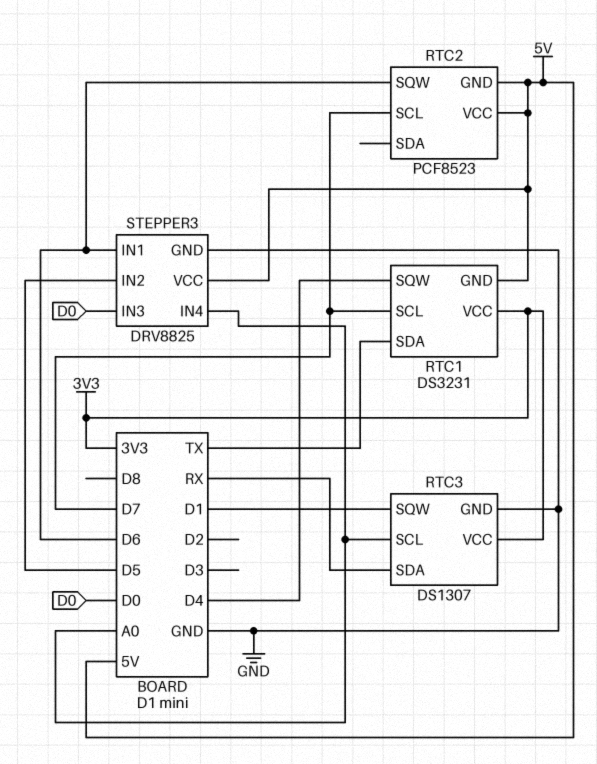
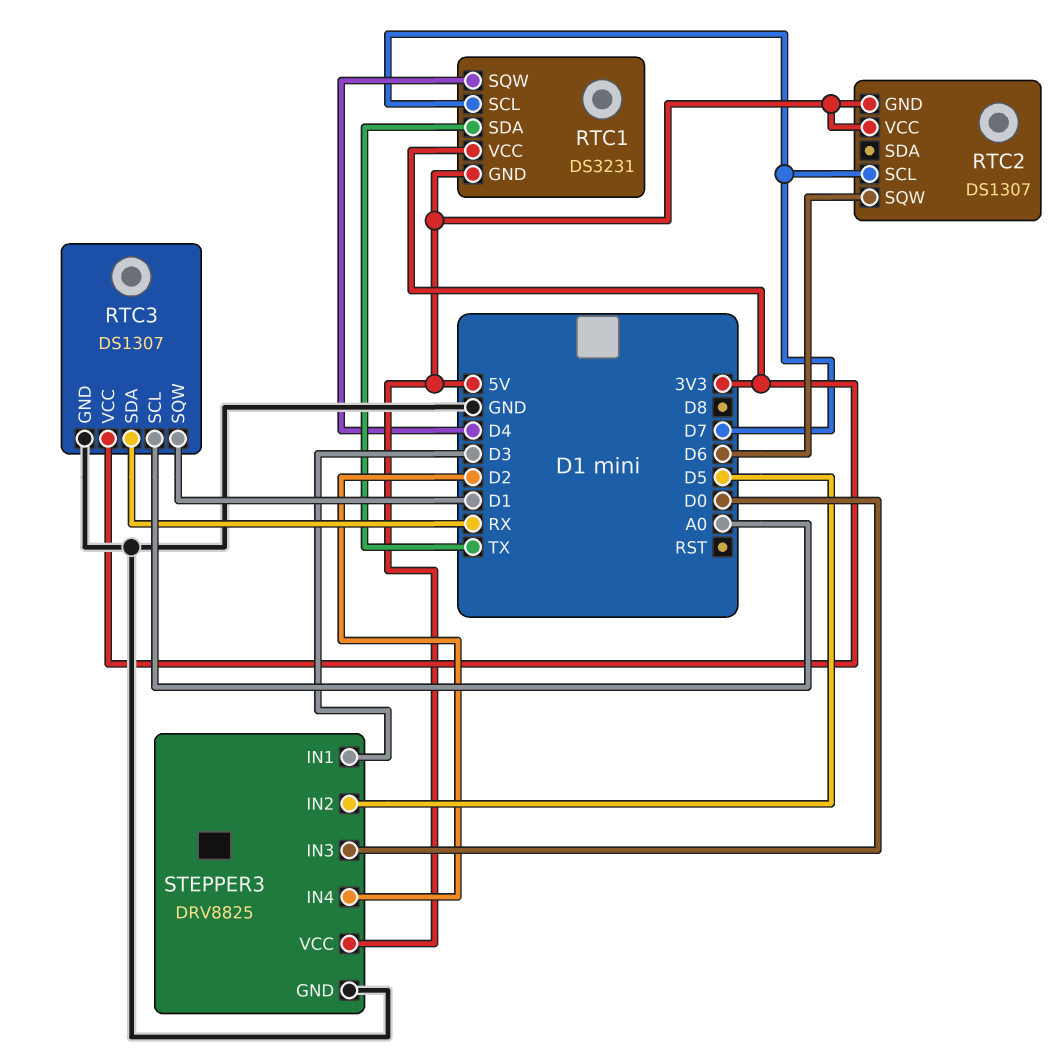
RTC2: PCF8523 -> DS1307
STEPPER3 pin IN1: D6 -> D3
STEPPER3 pin IN4: A0 -> D2

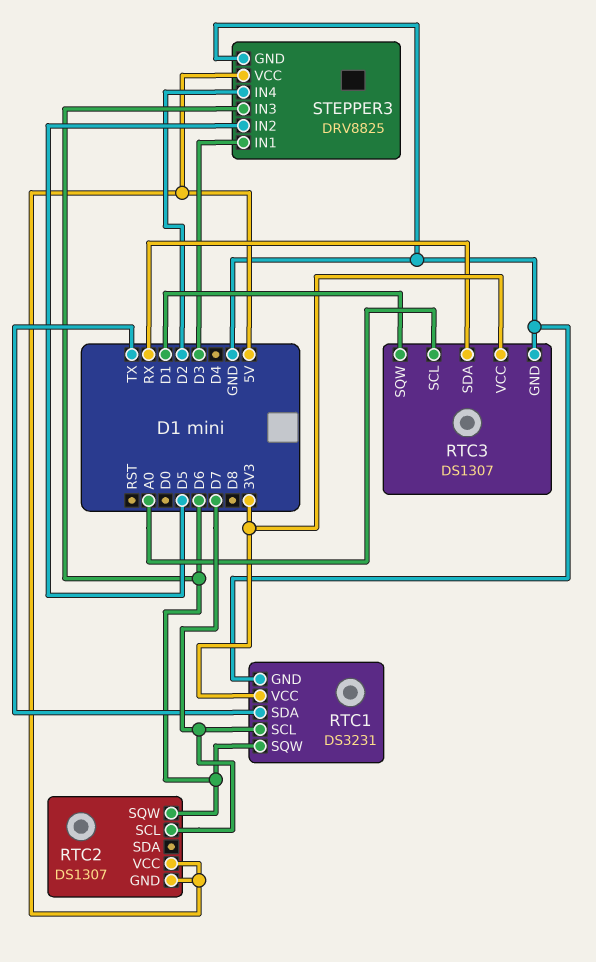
RTC1 pin GND: 5V -> GND
RTC1 pin SQW: D4 -> D6
STEPPER3 pin IN3: D0 -> D6

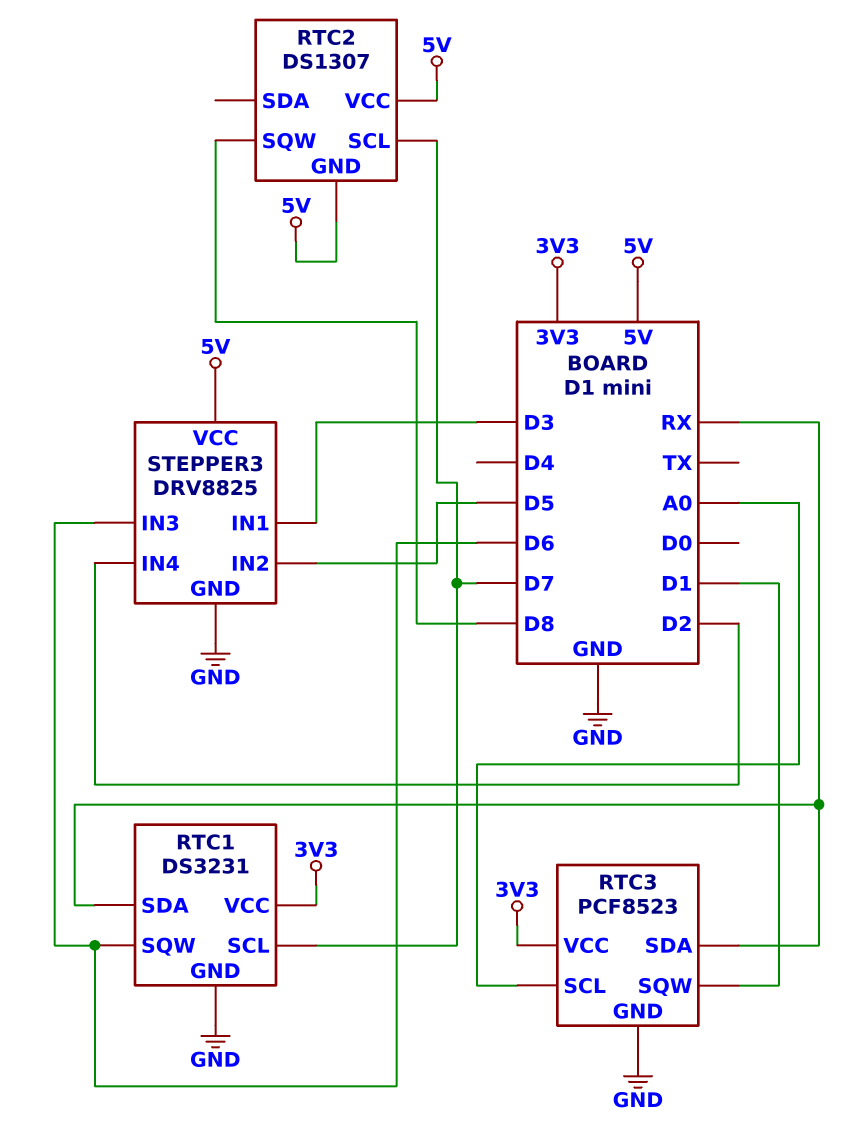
RTC1 pin SDA: TX -> RX
RTC2 pin SQW: D6 -> D8
RTC3: DS1307 -> PCF8523

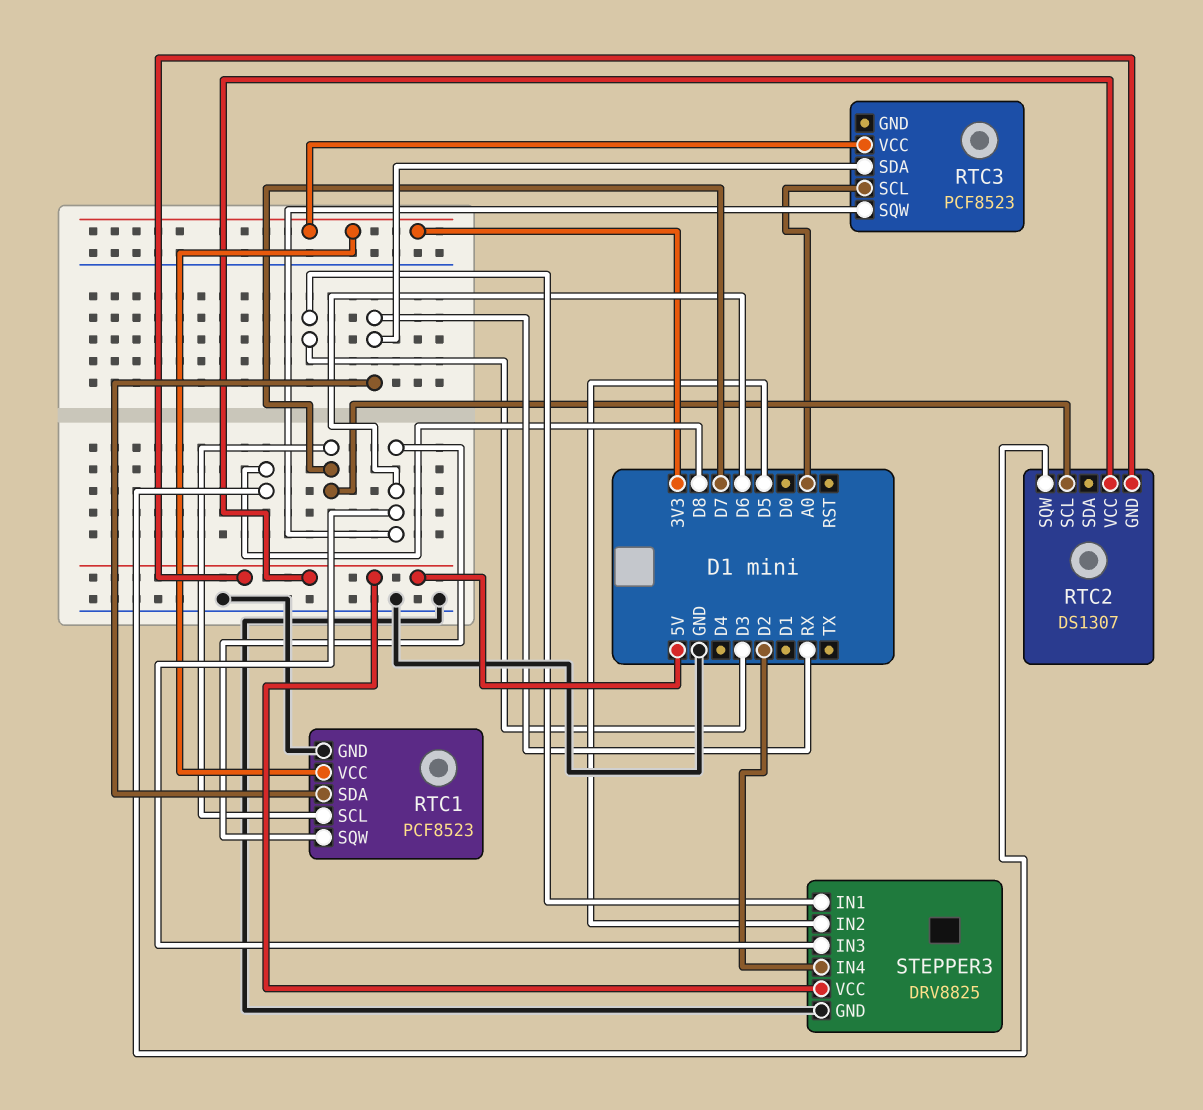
RTC1: DS3231 -> PCF8523
RTC3 pin GND: GND -> none
RTC3 pin SQW: D1 -> D6

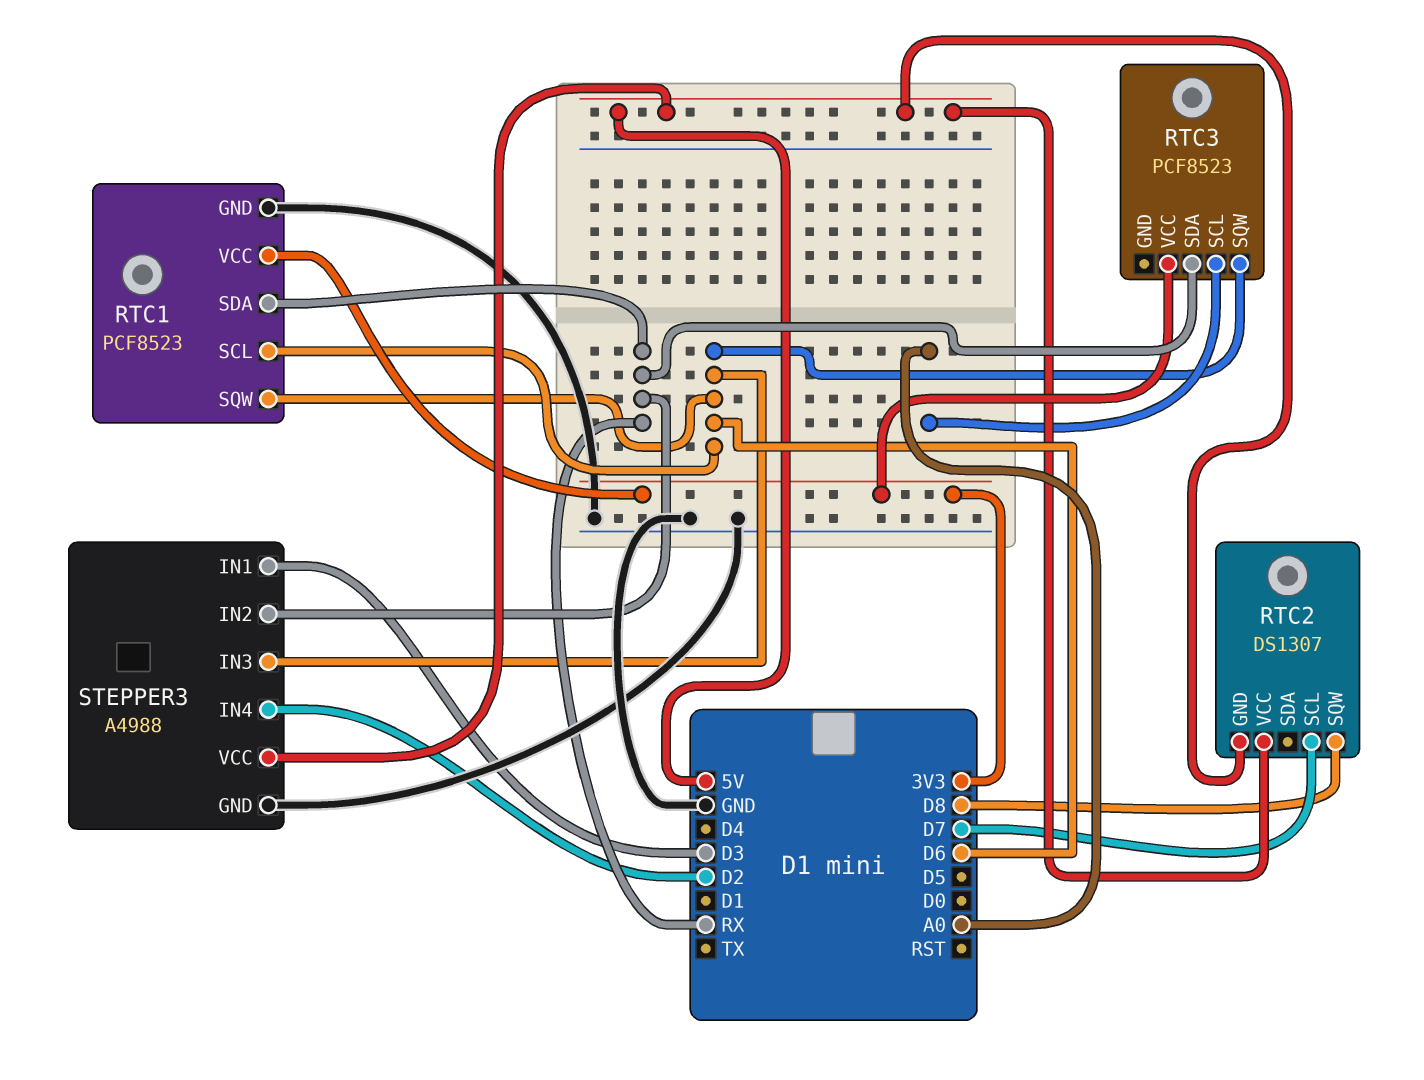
RTC1 pin SCL: D7 -> D6
STEPPER3: DRV8825 -> A4988
STEPPER3 pin IN2: D5 -> RX

